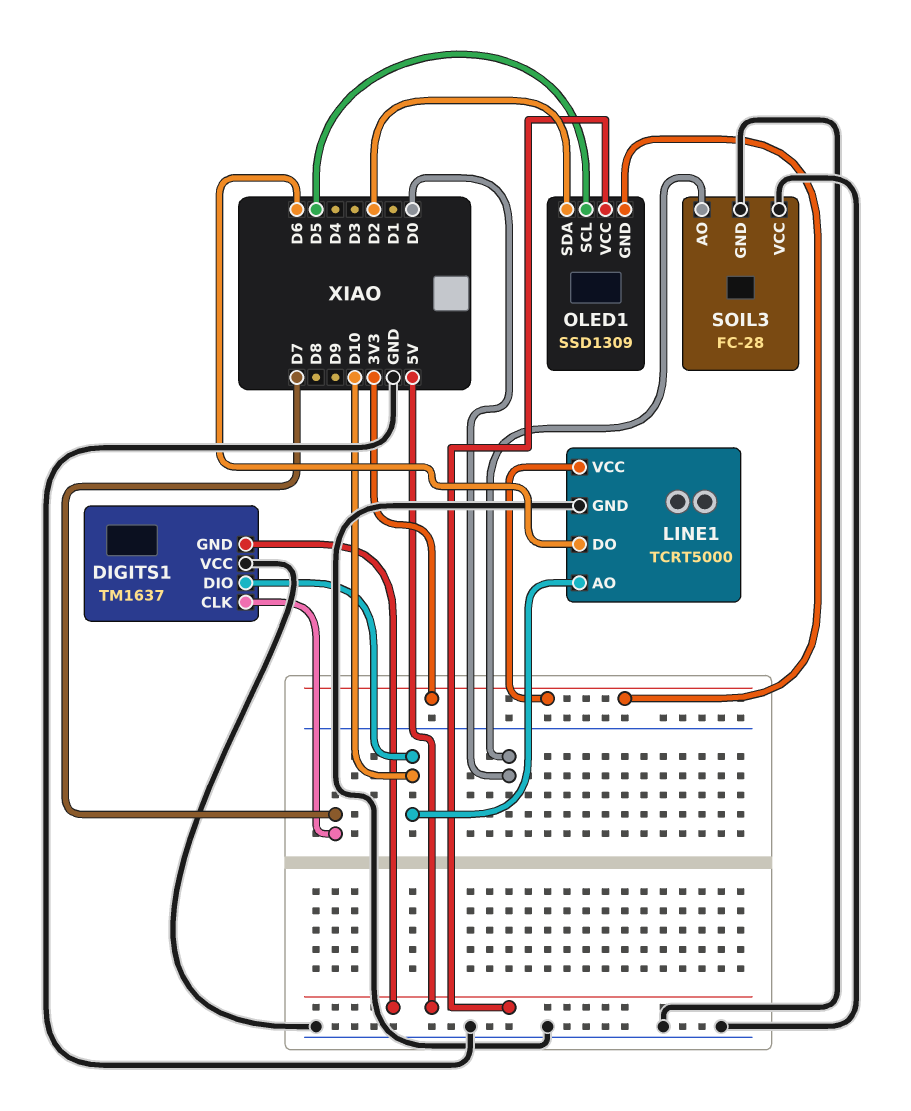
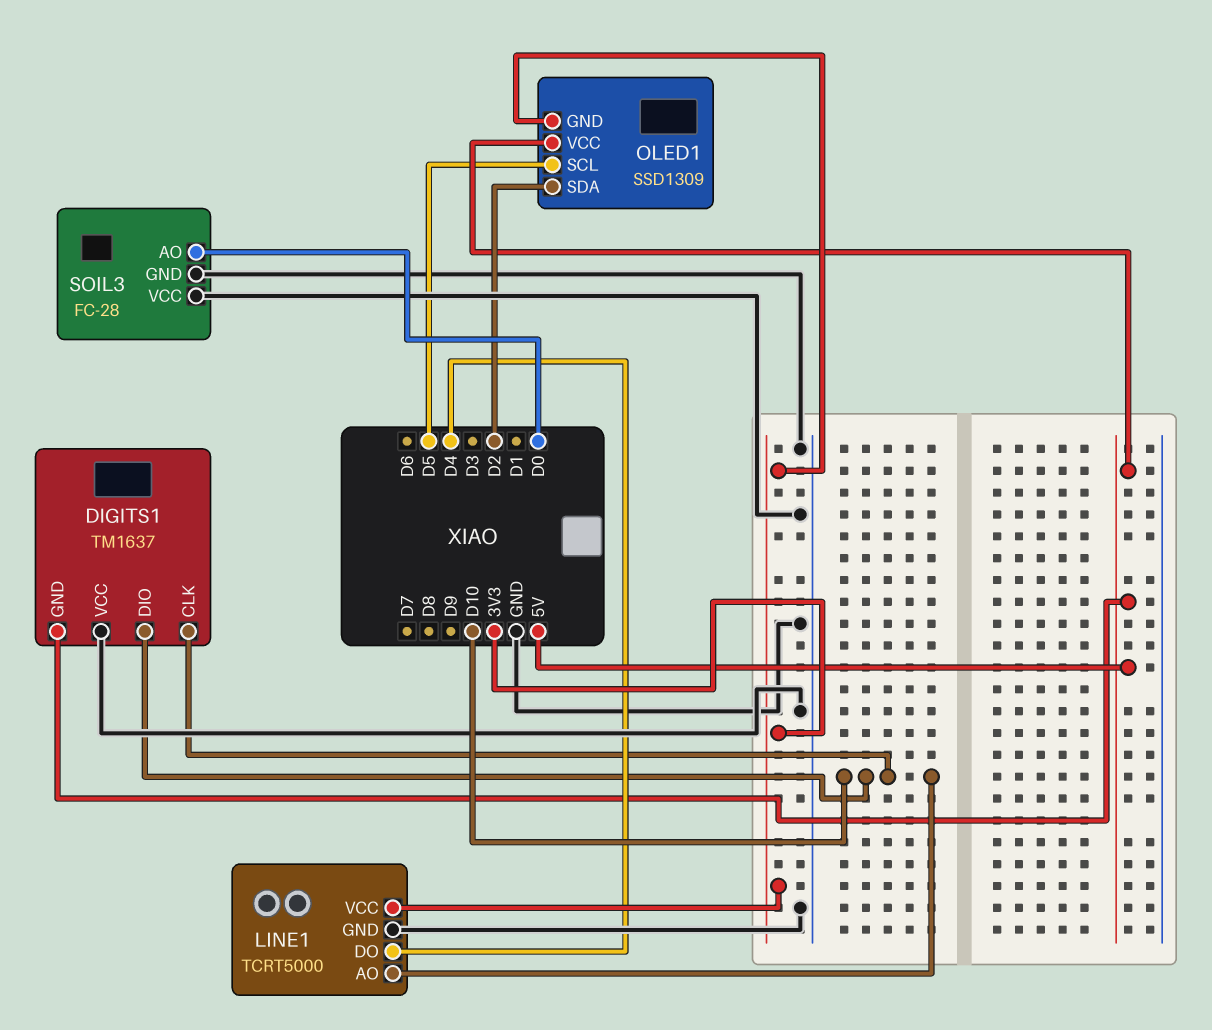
DIGITS1 pin CLK: D7 -> D10
LINE1 pin DO: D6 -> D4

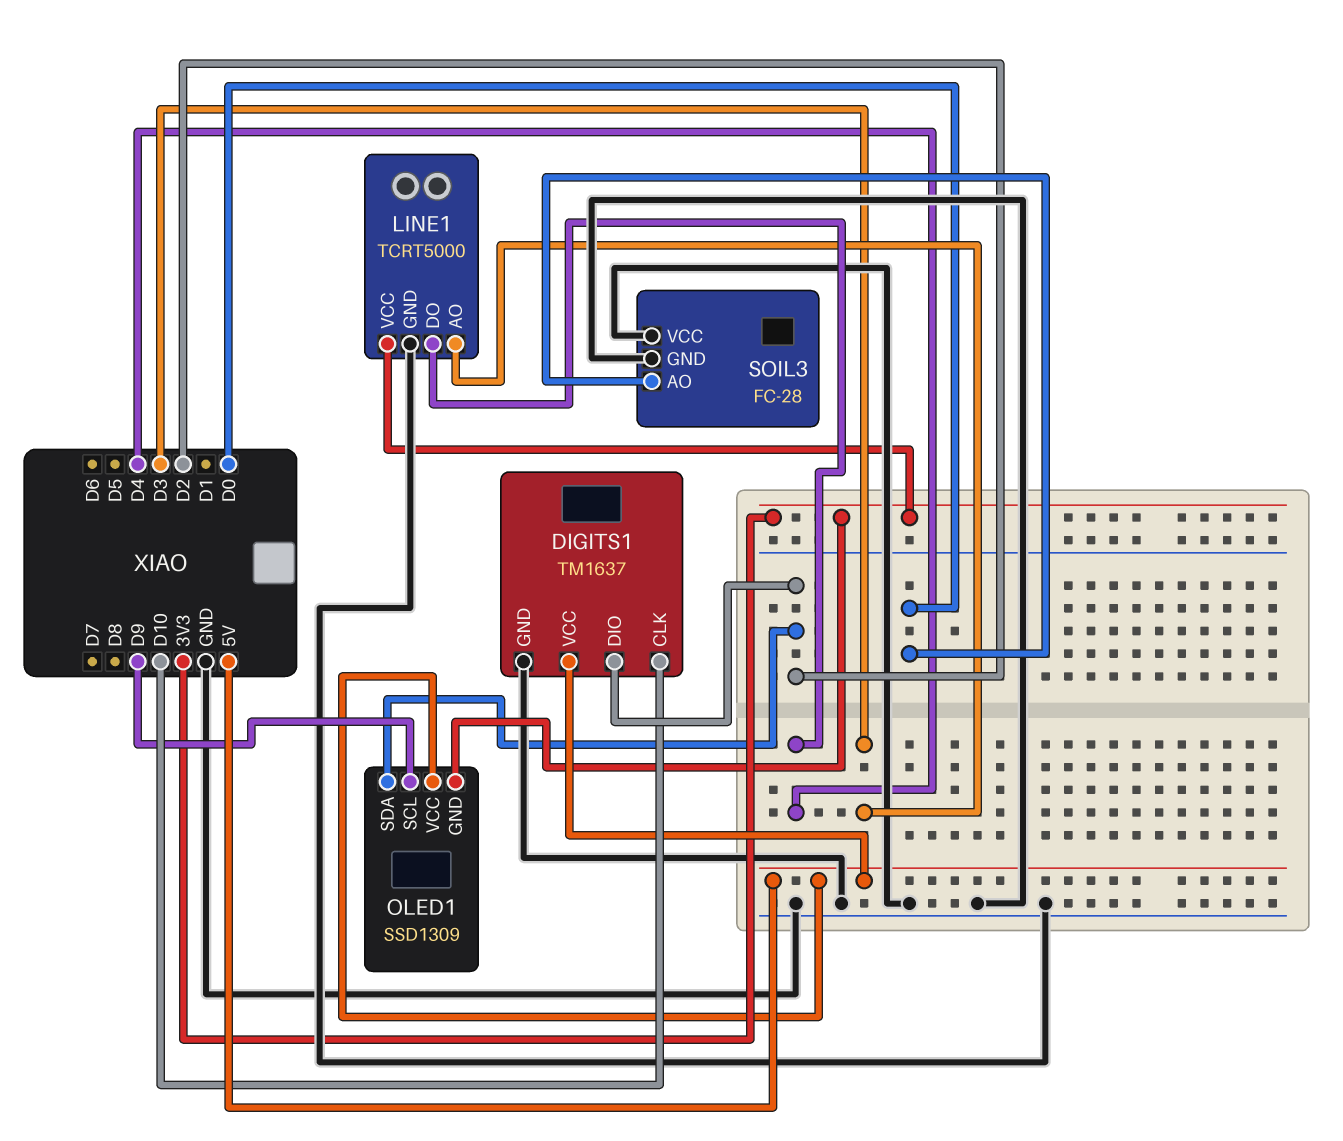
DIGITS1 pin DIO: D10 -> D2
DIGITS1 pin GND: 5V -> GND
DIGITS1 pin VCC: GND -> 5V
LINE1 pin AO: D10 -> D3
OLED1 pin SCL: D5 -> D9

